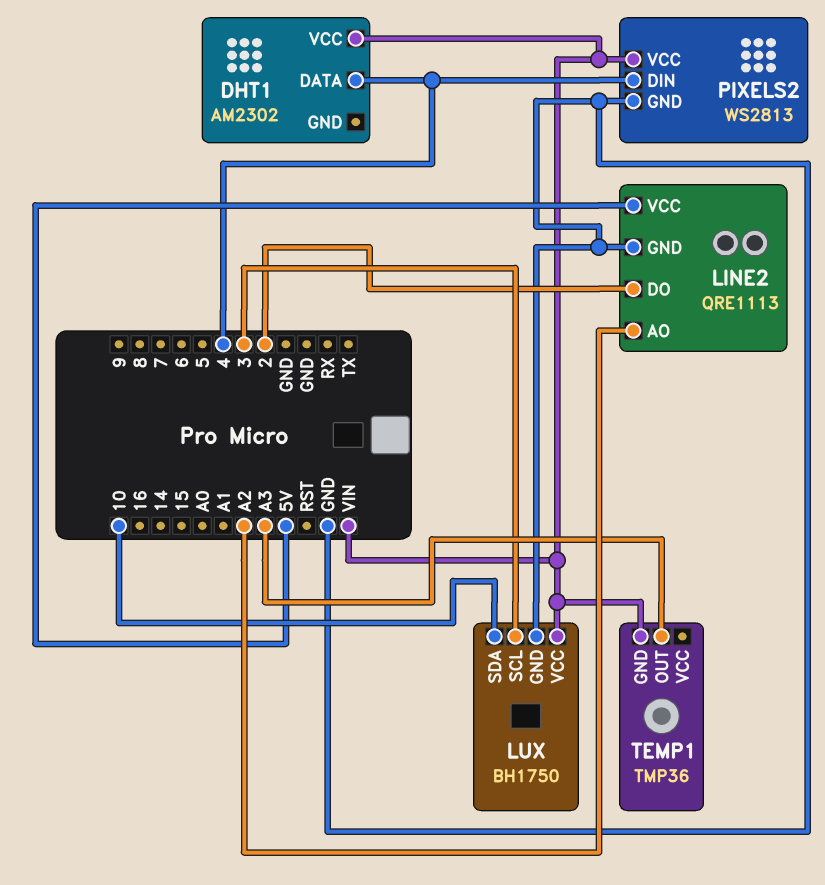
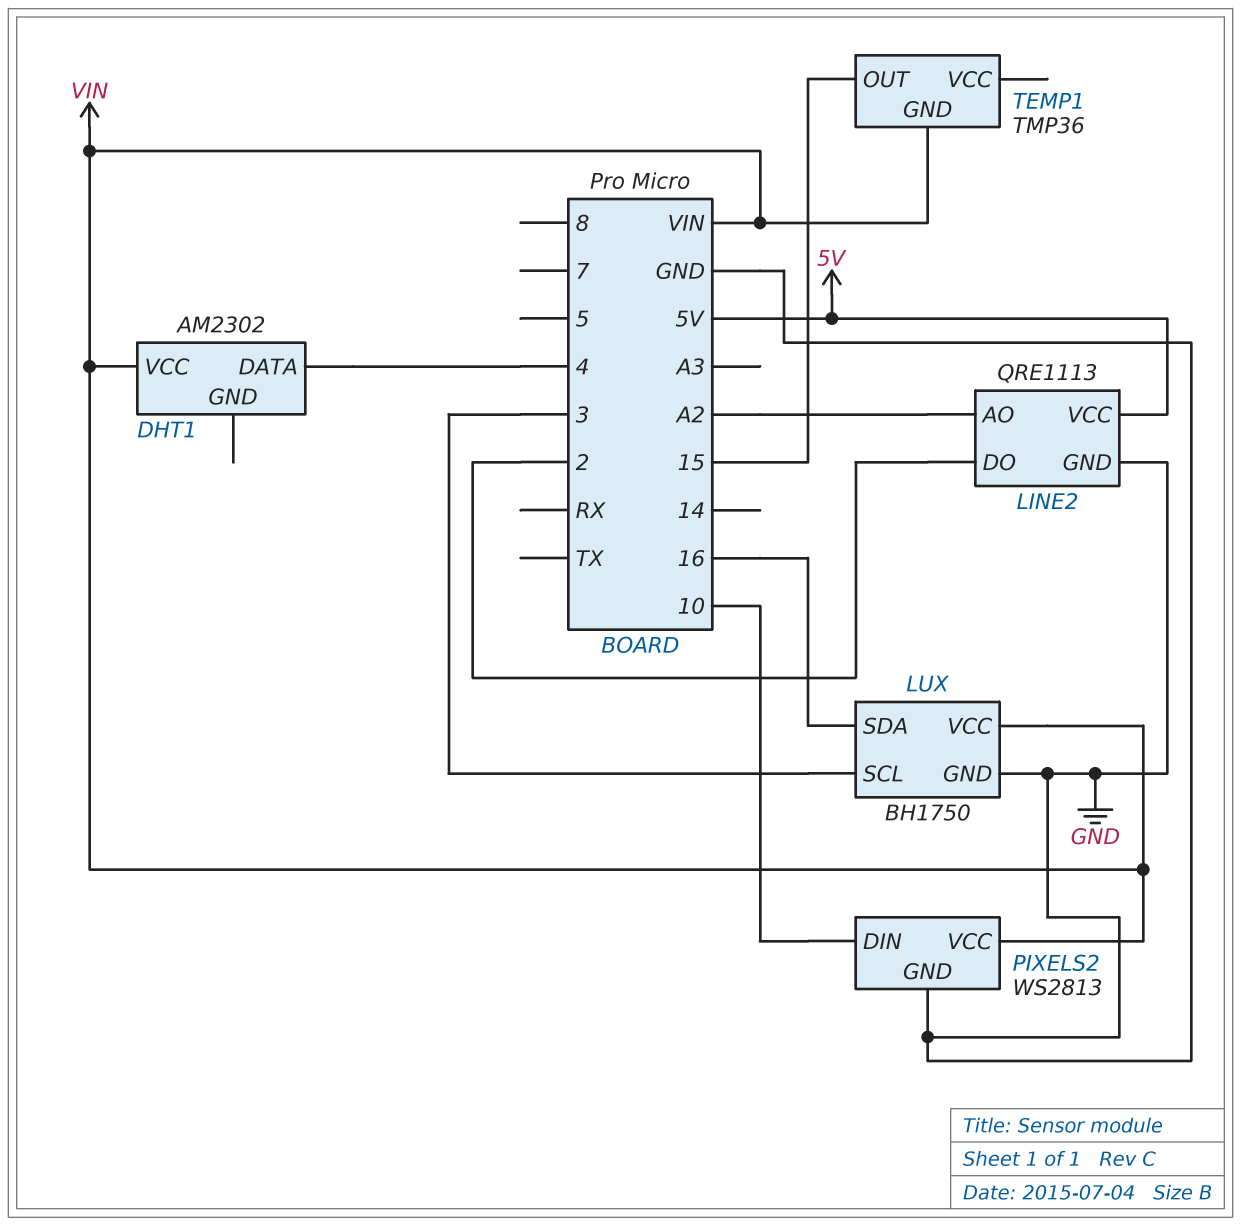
LUX pin SDA: 10 -> 16
PIXELS2 pin DIN: 4 -> 10
TEMP1 pin OUT: A3 -> 15

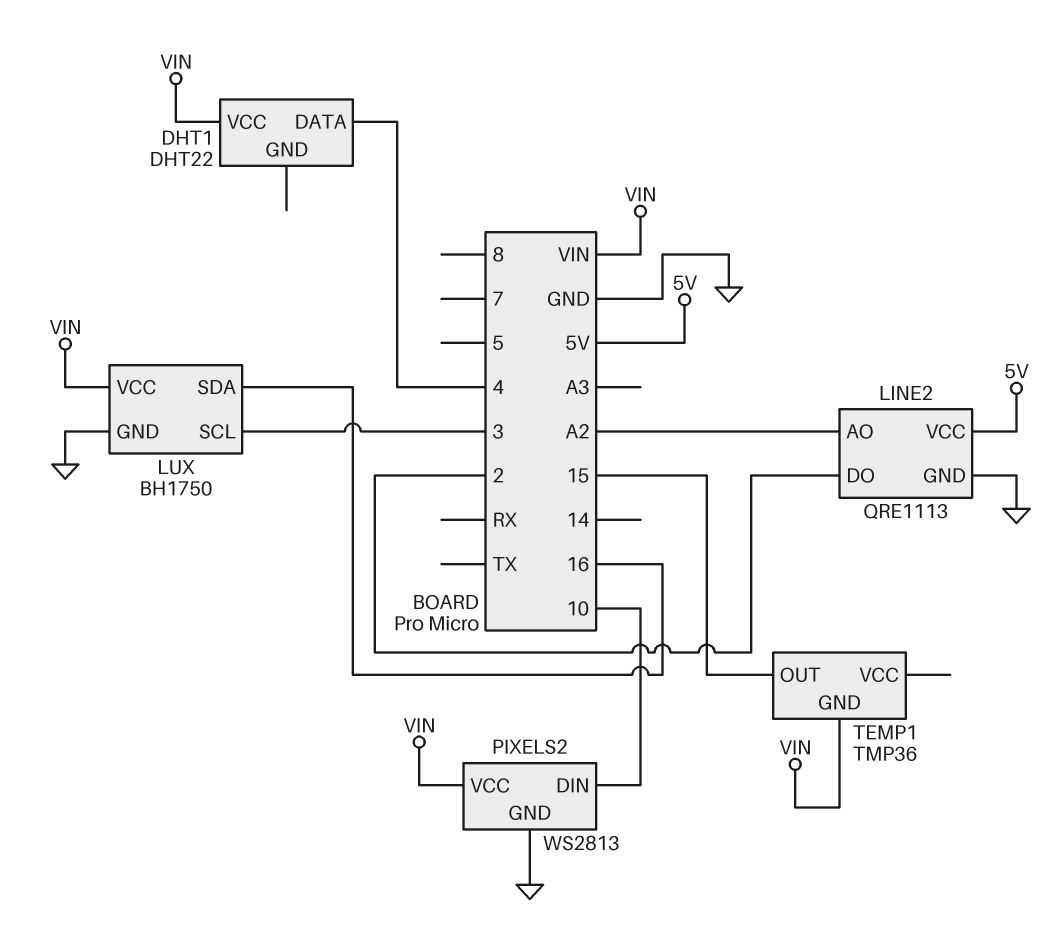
DHT1: AM2302 -> DHT22

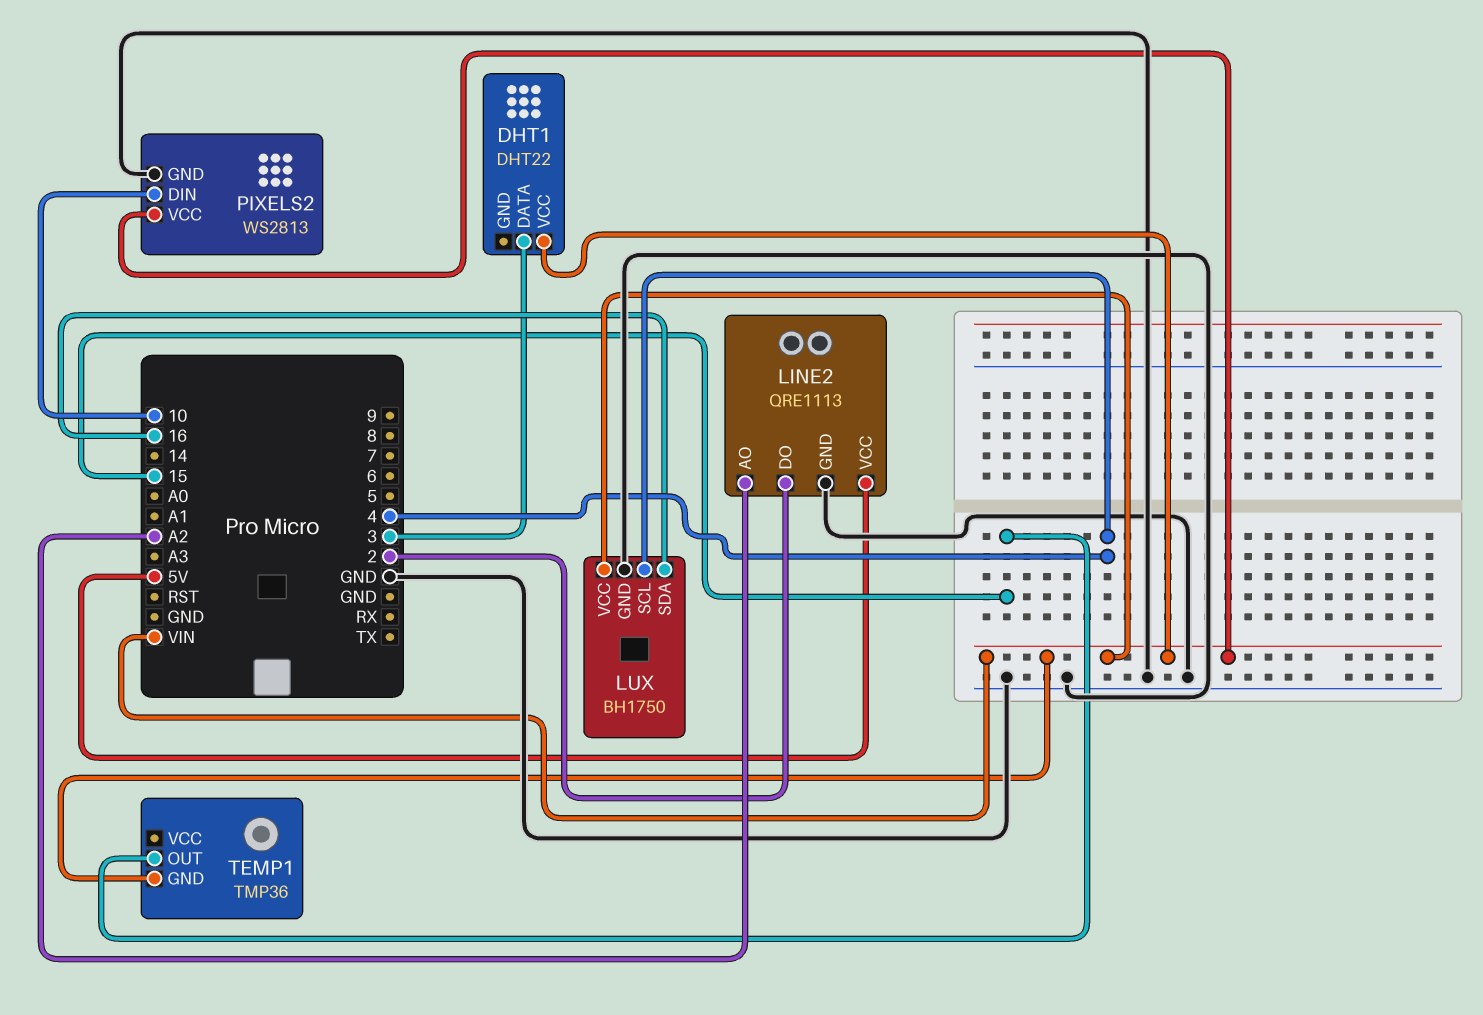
DHT1 pin DATA: 4 -> 3
LUX pin SCL: 3 -> 4

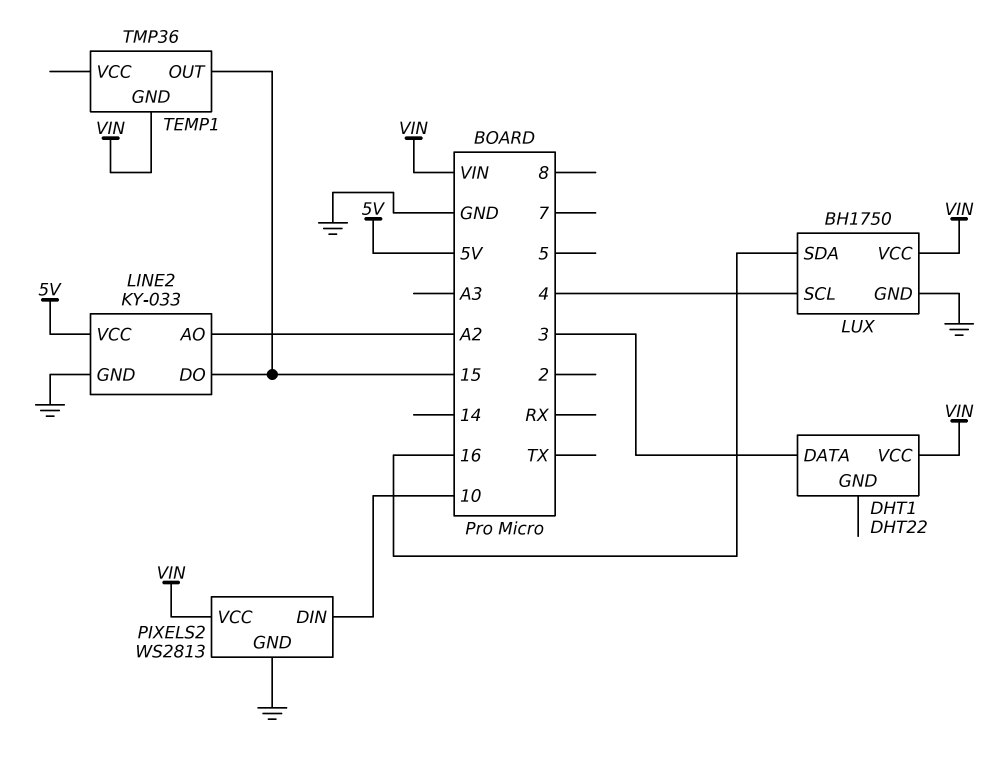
LINE2: QRE1113 -> KY-033
LINE2 pin DO: 2 -> 15

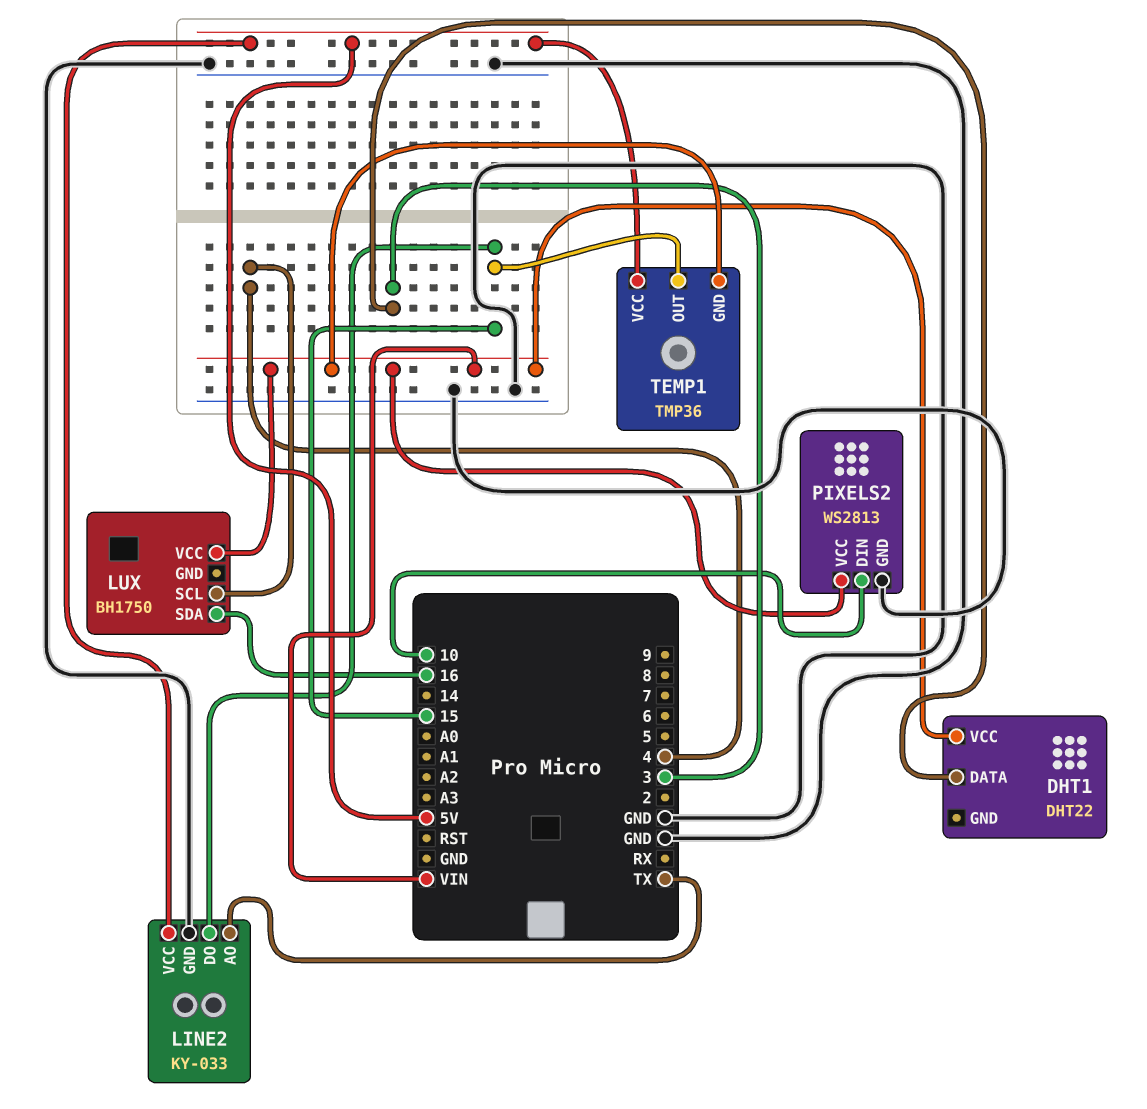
LINE2 pin AO: A2 -> TX
LUX pin GND: GND -> none
TEMP1 pin VCC: none -> 5V

